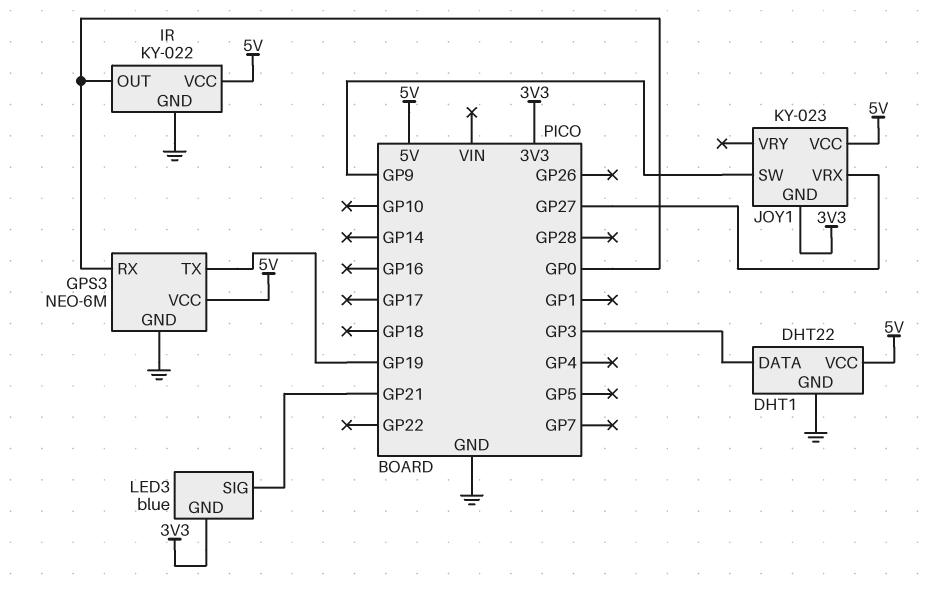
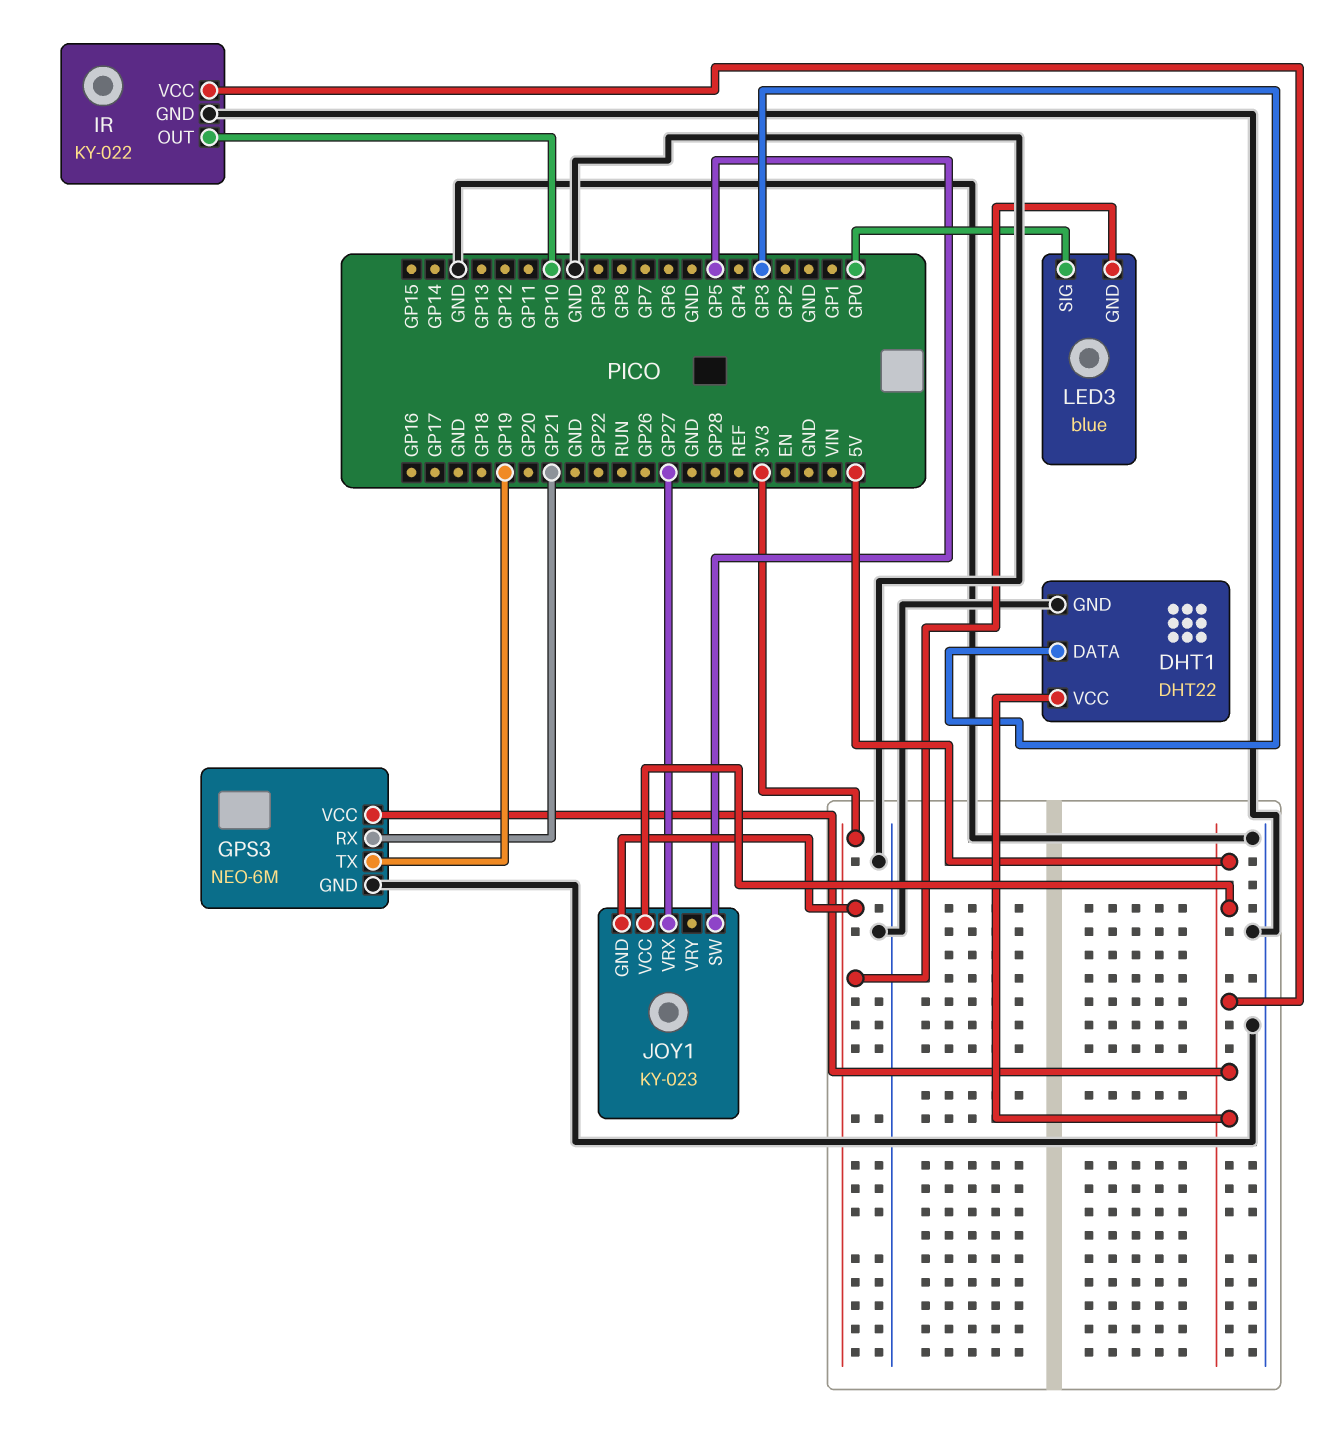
GPS3 pin RX: GP0 -> GP21
IR pin OUT: GP0 -> GP10
JOY1 pin SW: GP9 -> GP5
LED3 pin SIG: GP21 -> GP0

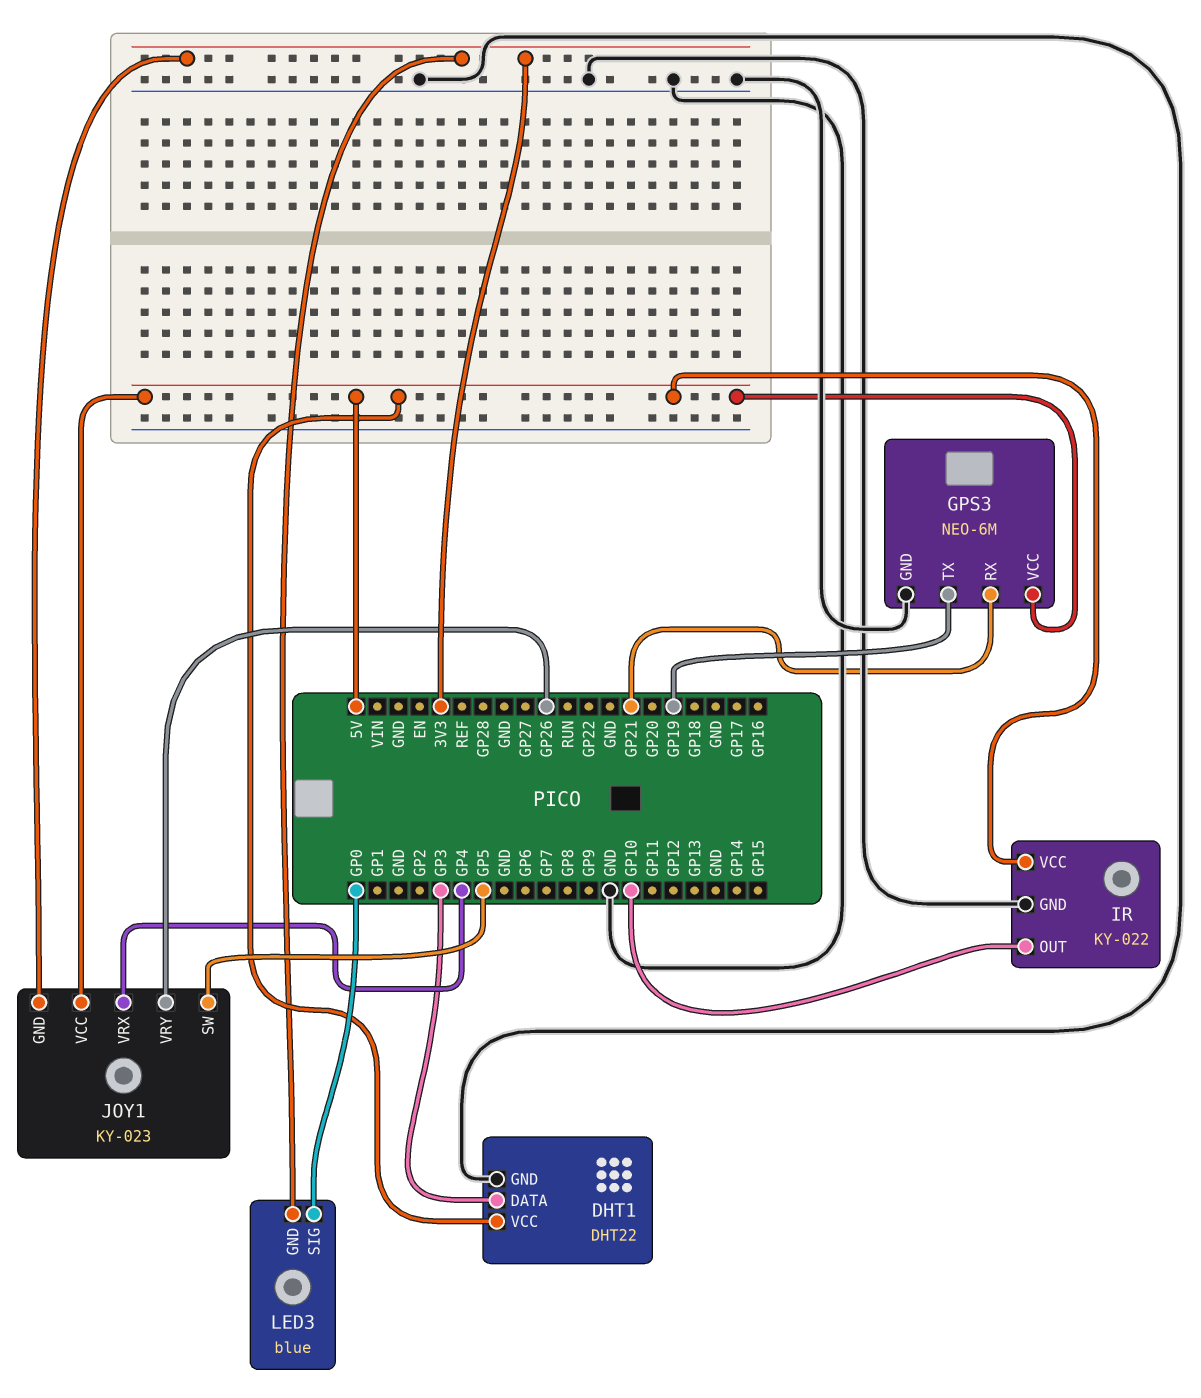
JOY1 pin VRX: GP27 -> GP4
JOY1 pin VRY: none -> GP26

